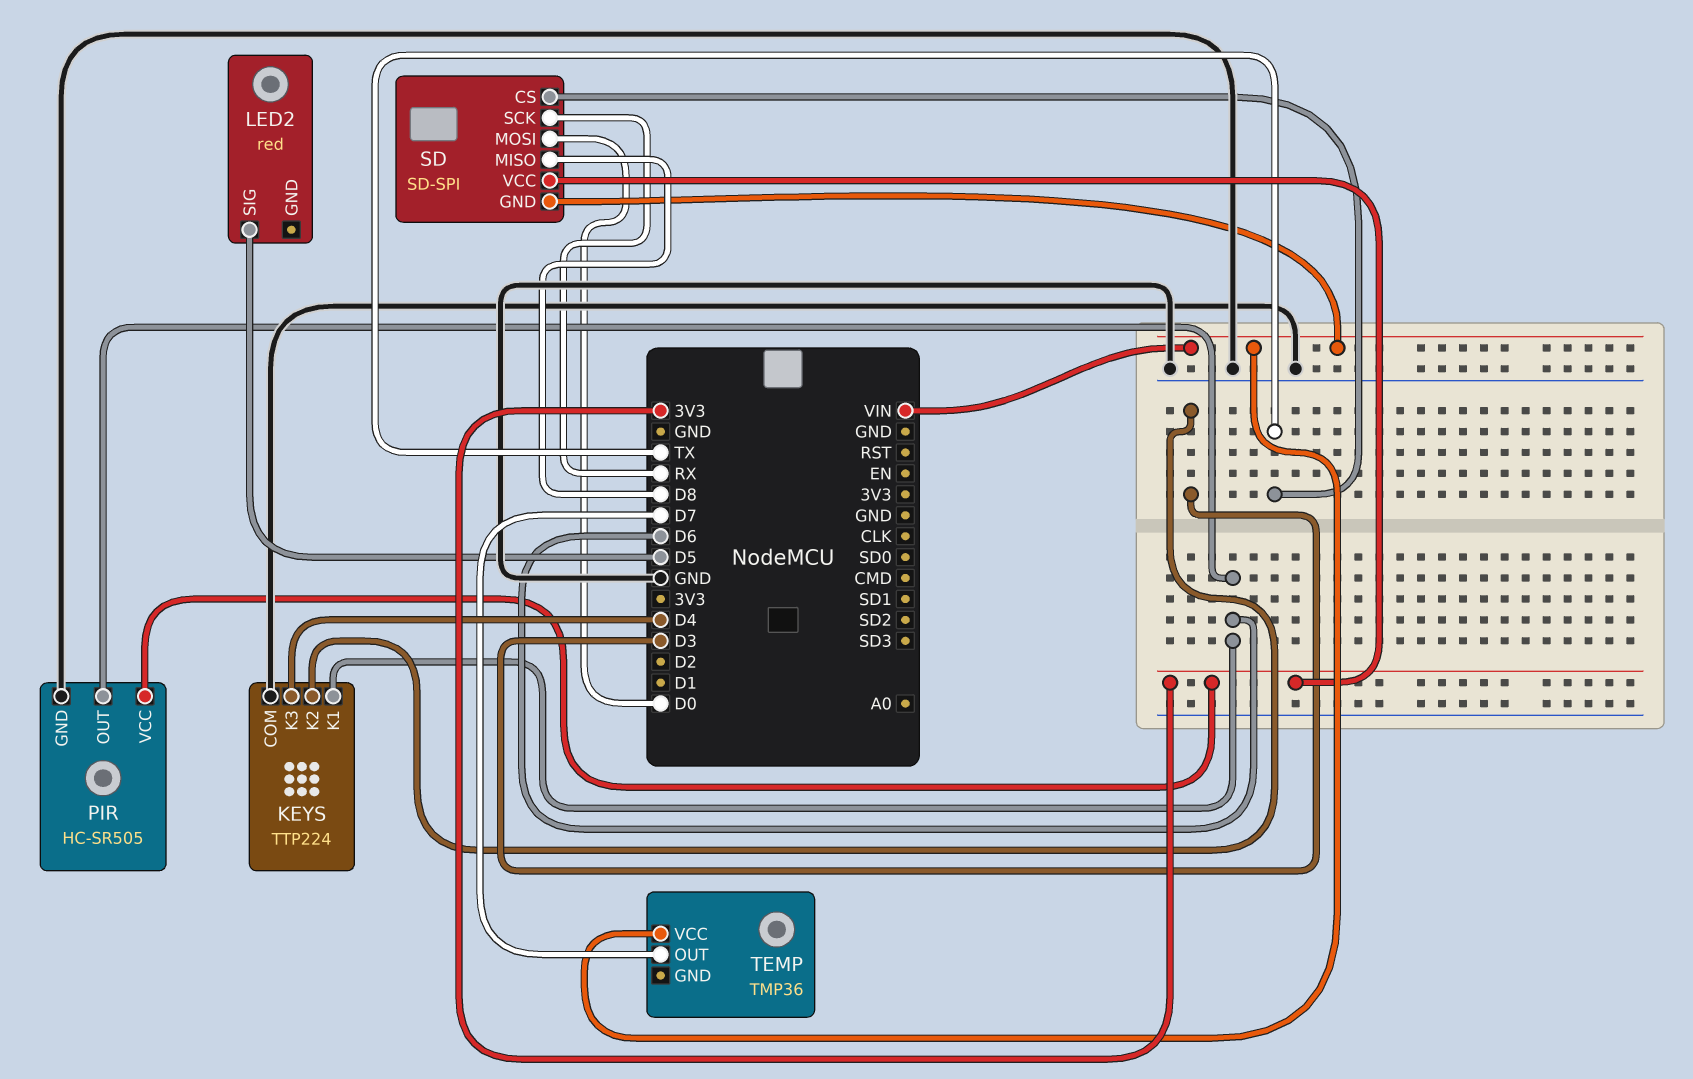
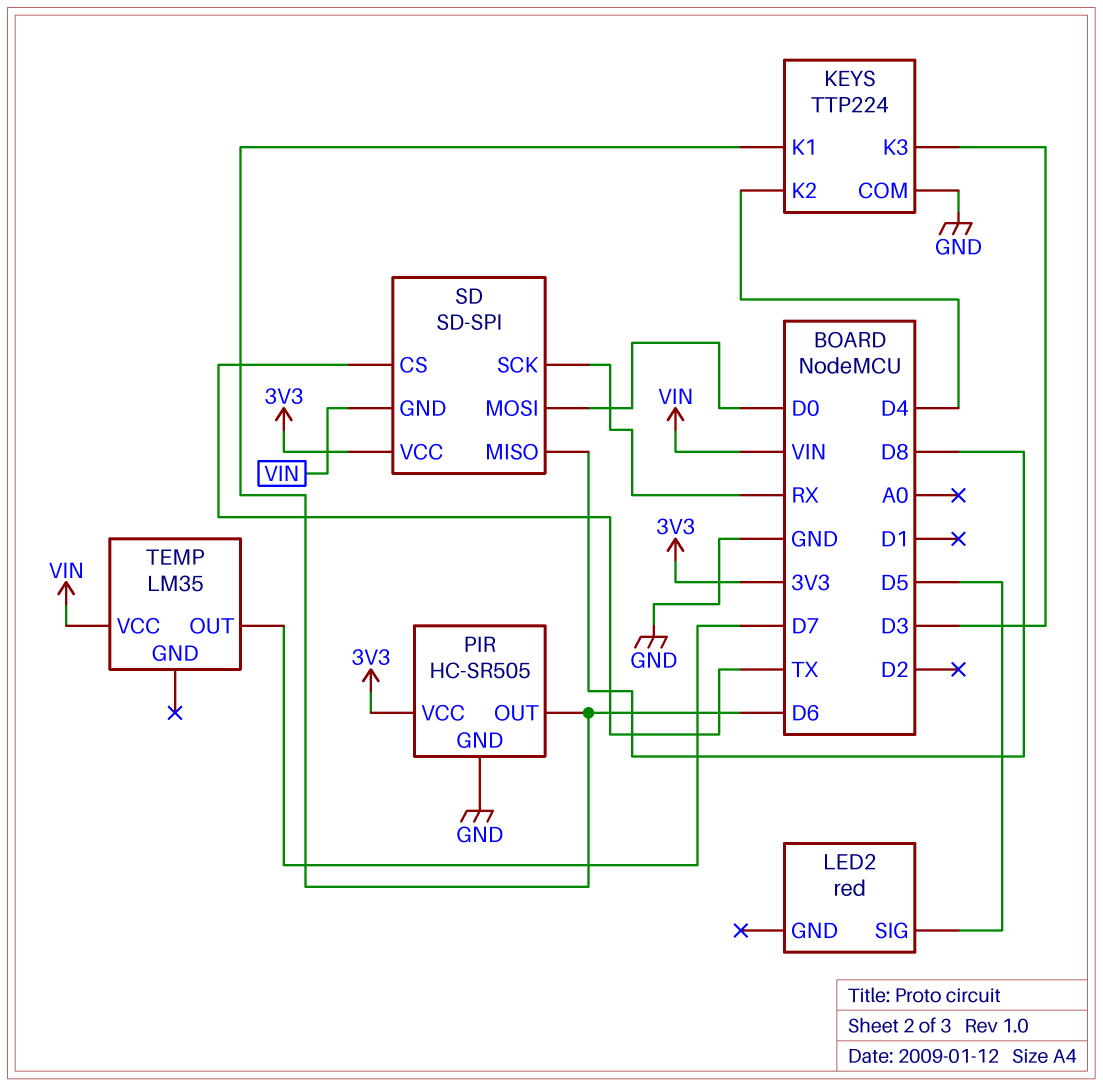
KEYS pin K2: D3 -> D4
KEYS pin K3: D4 -> D3
TEMP: TMP36 -> LM35

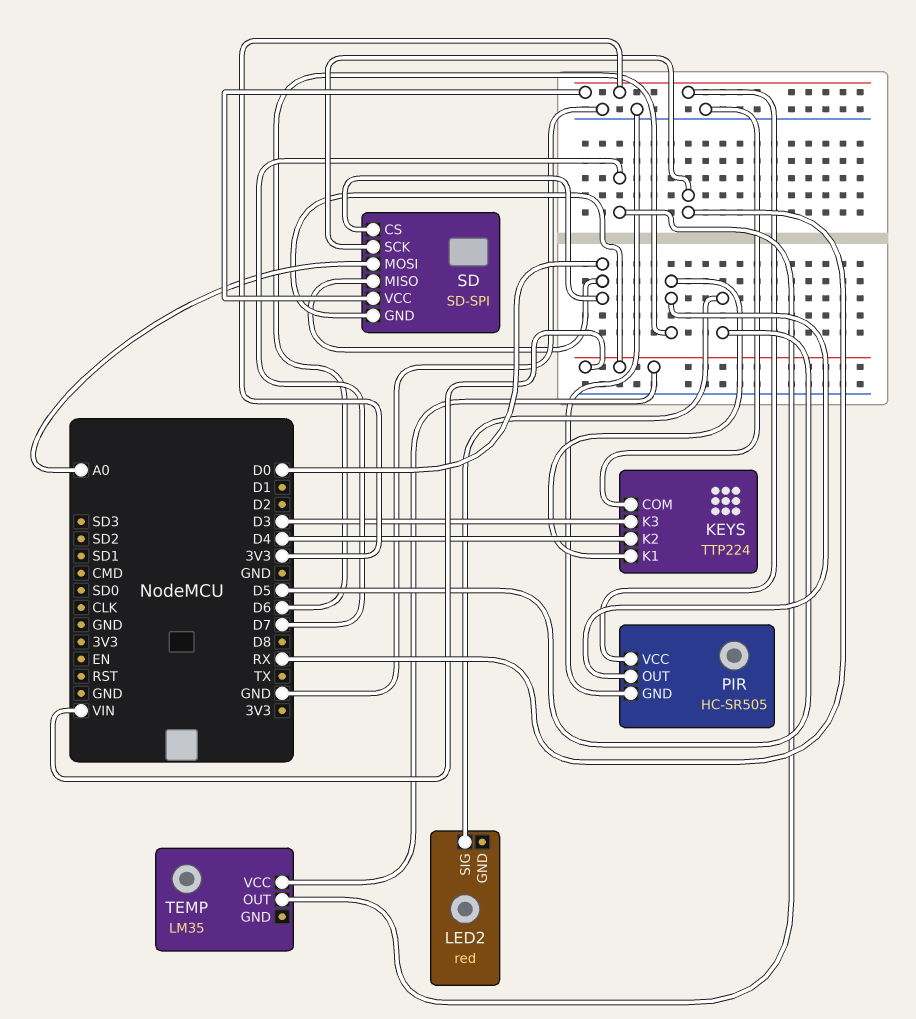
SD pin CS: TX -> D0
SD pin MISO: D8 -> D0
SD pin MOSI: D0 -> A0

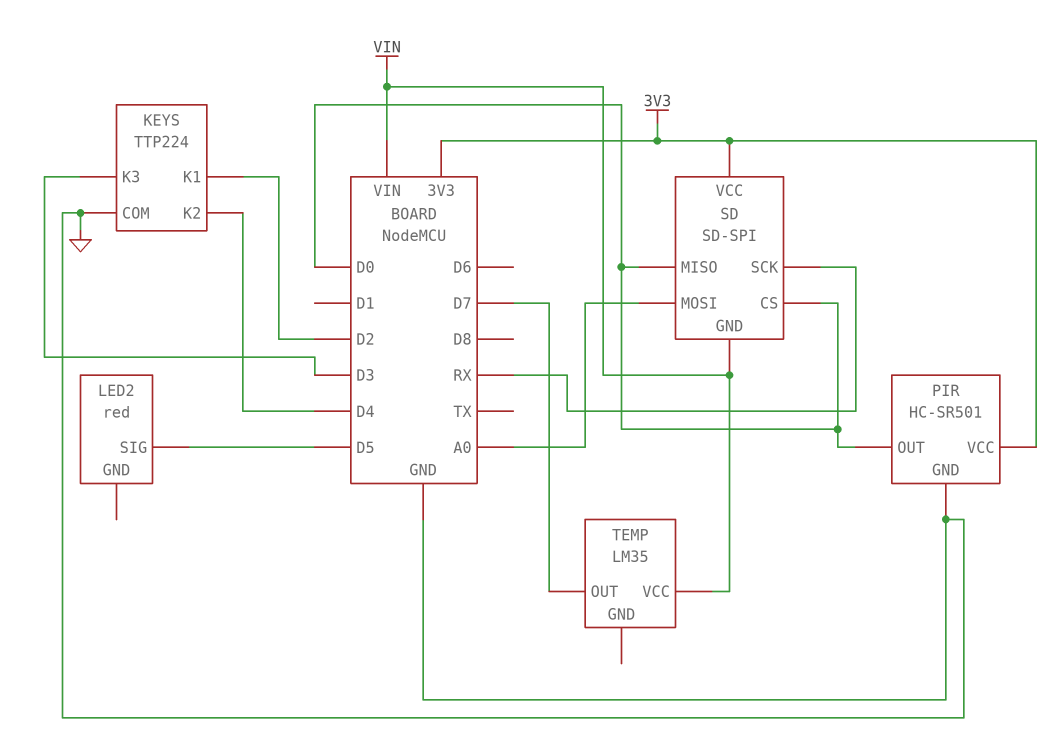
KEYS pin K1: D6 -> D2
PIR: HC-SR505 -> HC-SR501
PIR pin OUT: D6 -> D0

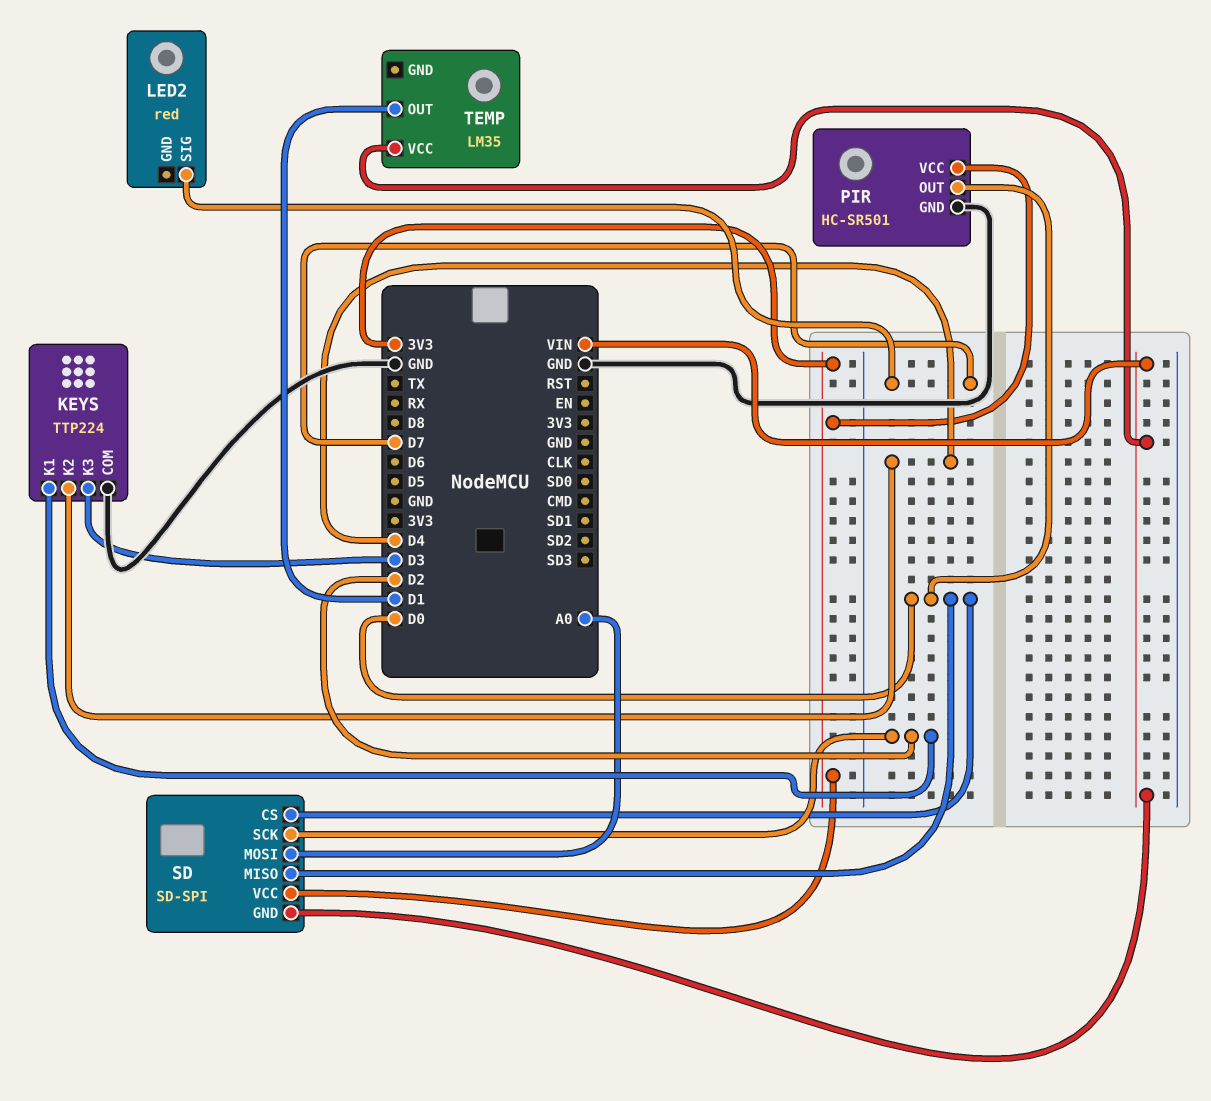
LED2 pin SIG: D5 -> D7
SD pin SCK: RX -> D2
TEMP pin OUT: D7 -> D1

